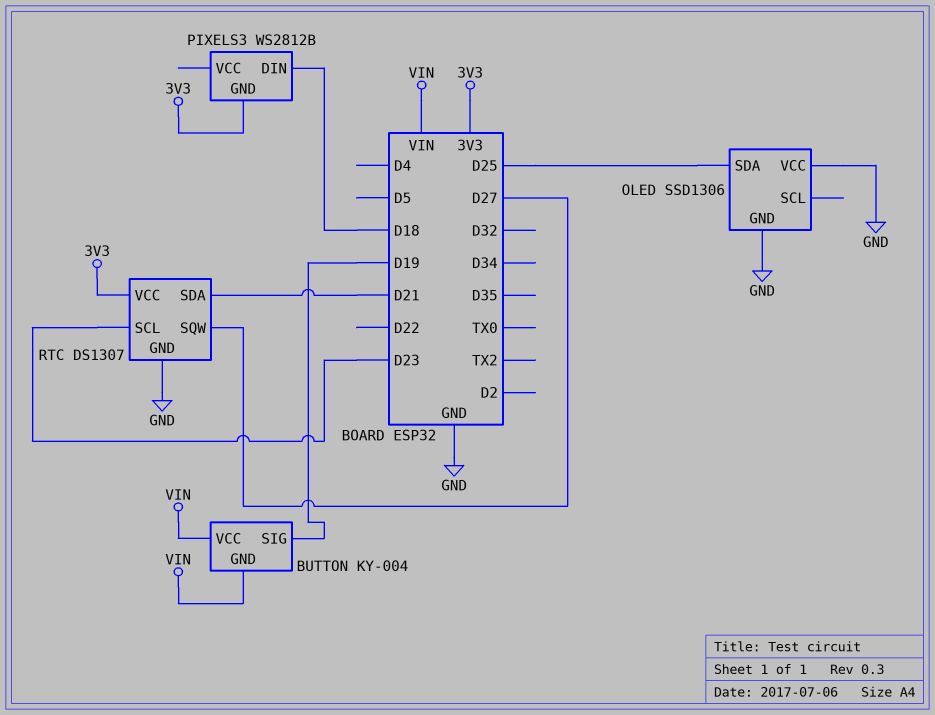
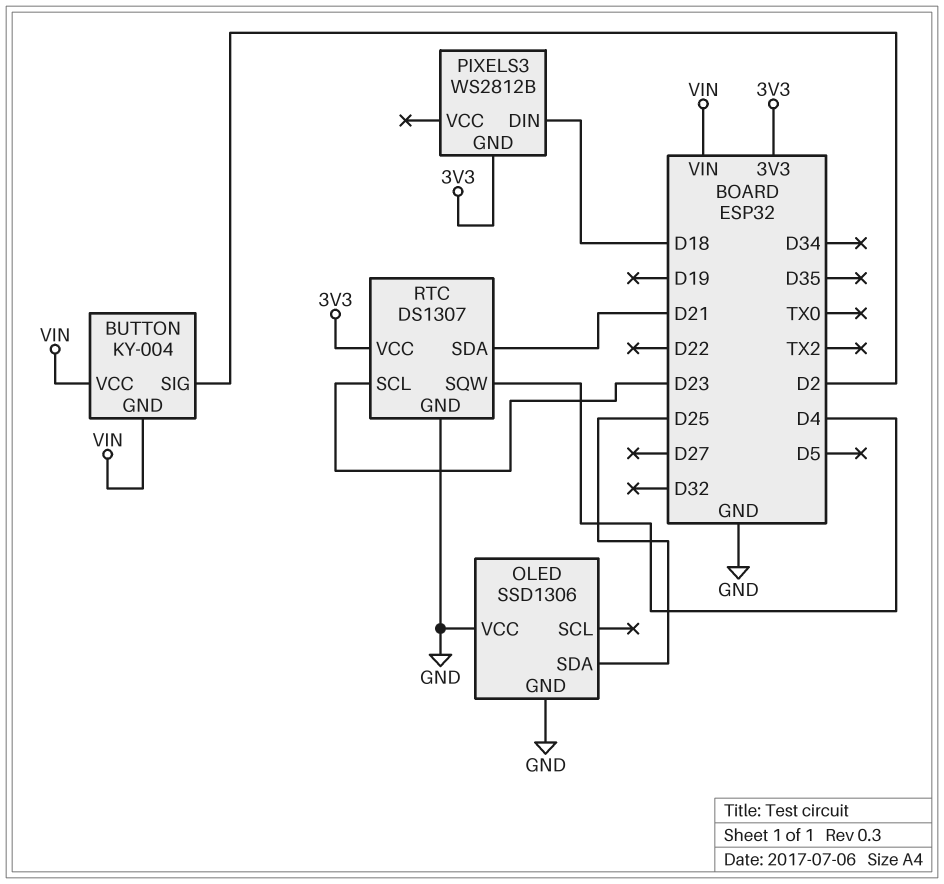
BUTTON pin SIG: D19 -> D2
RTC pin SQW: D27 -> D4

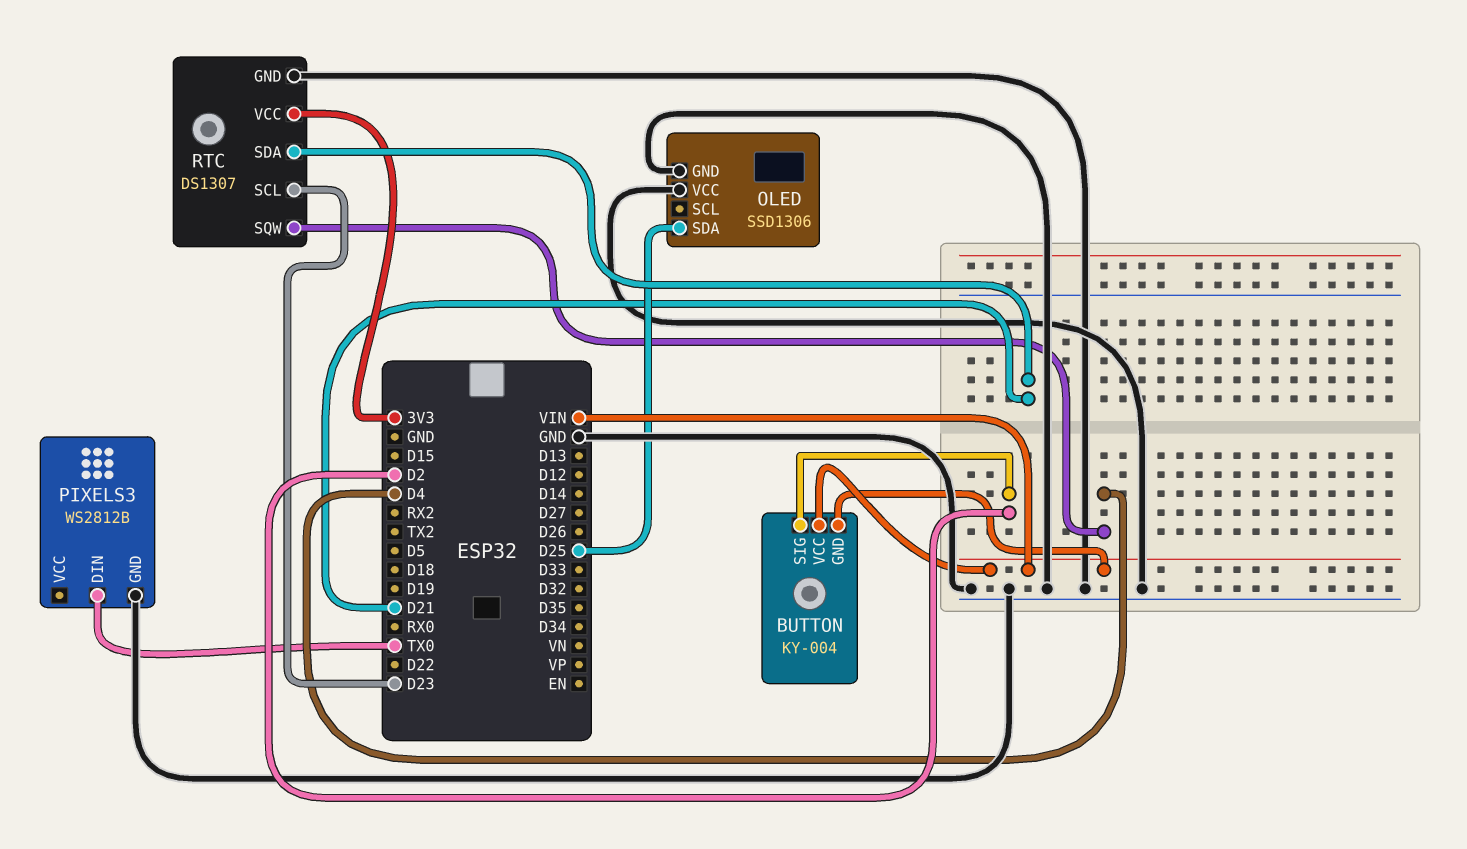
PIXELS3 pin DIN: D18 -> TX0
PIXELS3 pin GND: 3V3 -> GND

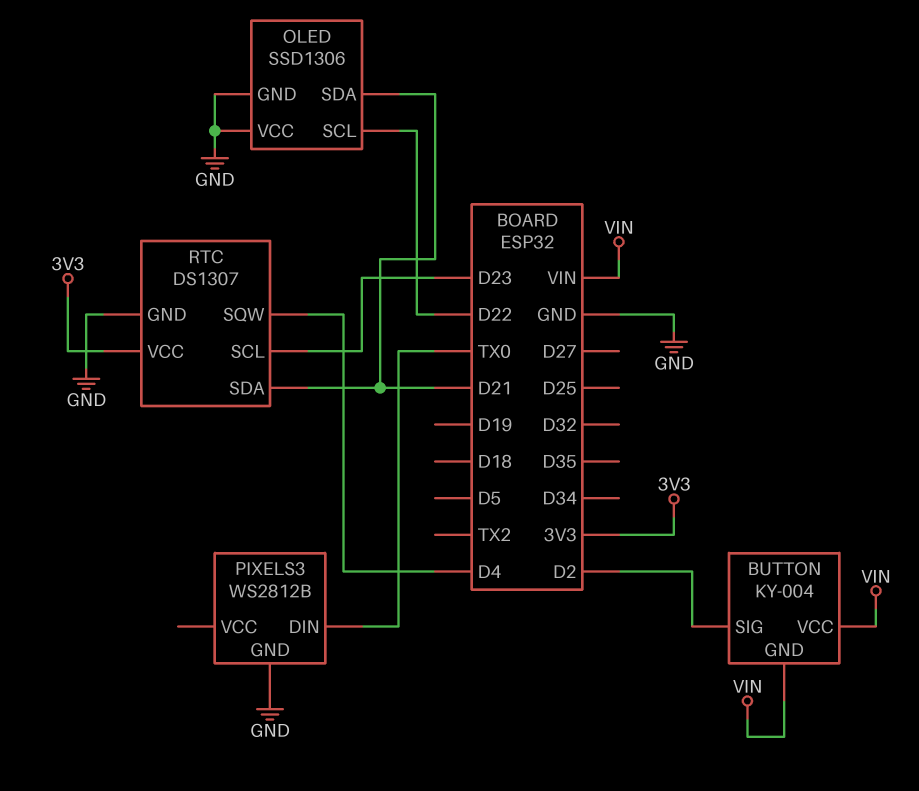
OLED pin SCL: none -> D22
OLED pin SDA: D25 -> D21

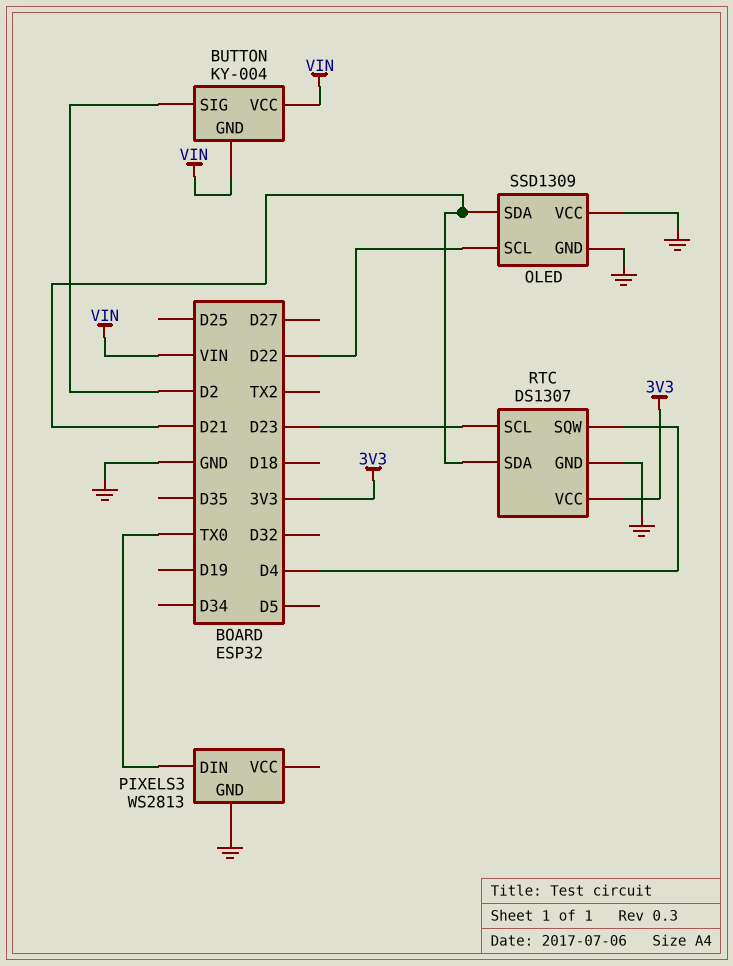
OLED: SSD1306 -> SSD1309
PIXELS3: WS2812B -> WS2813

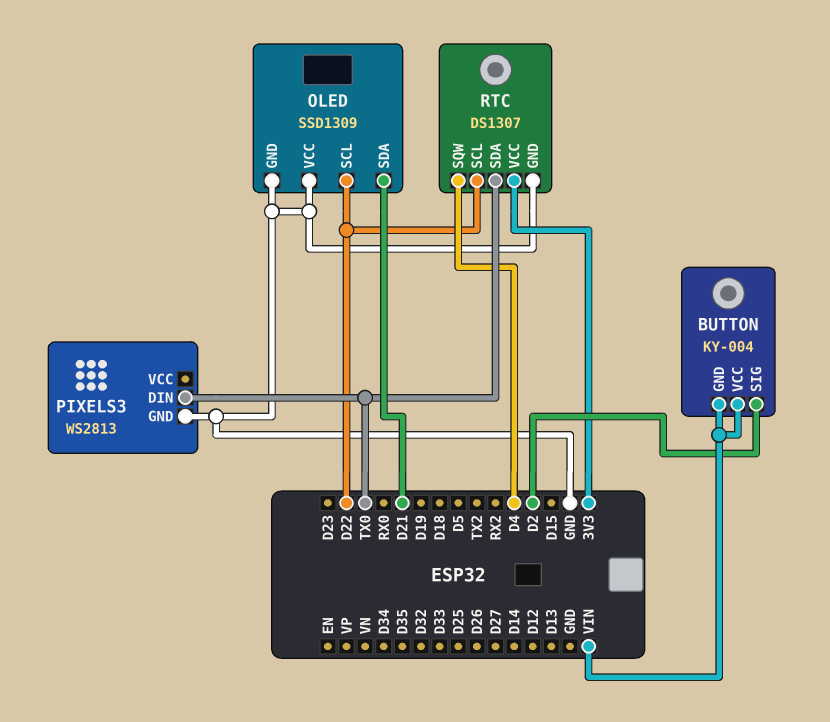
RTC pin SCL: D23 -> D22
RTC pin SDA: D21 -> TX0

